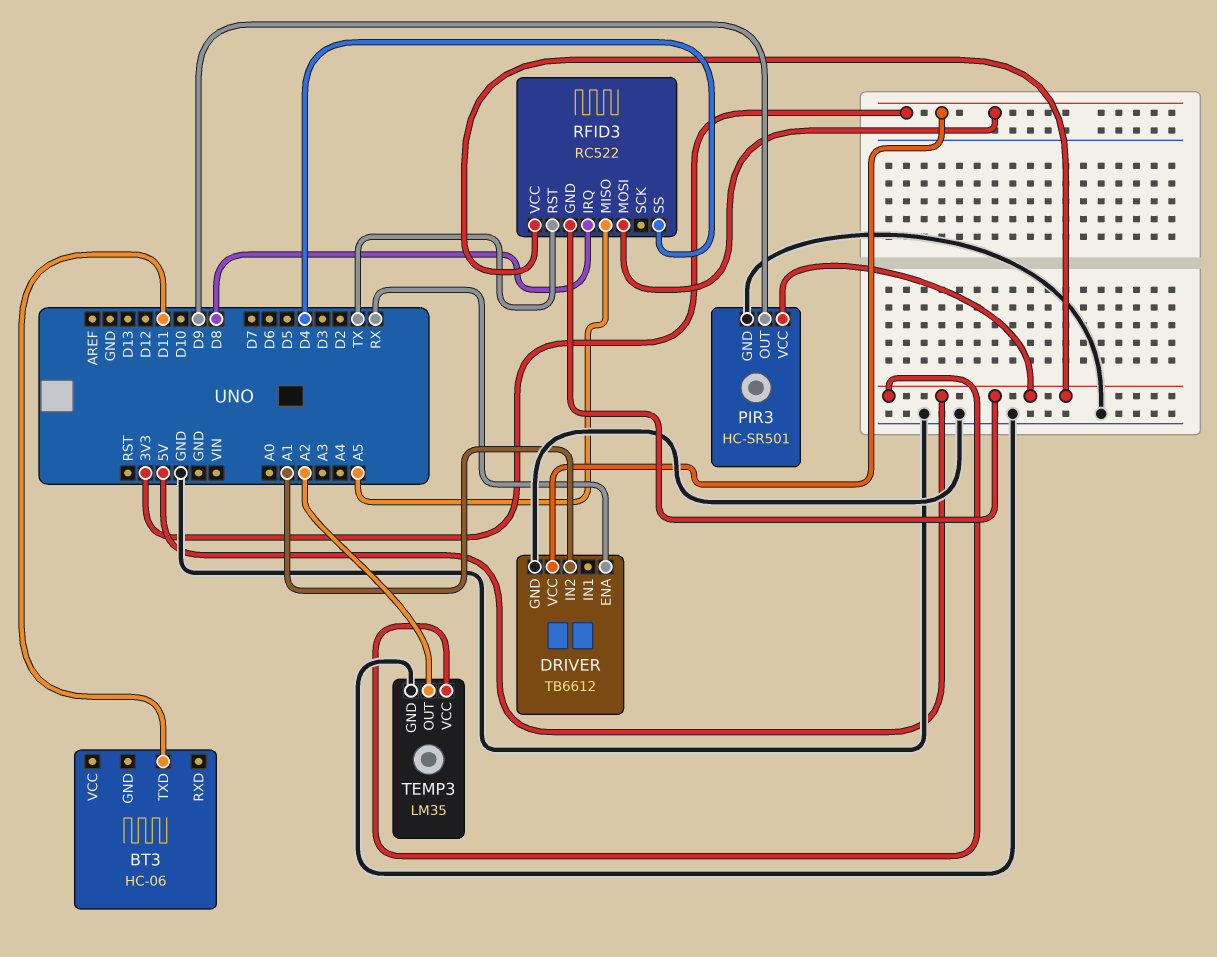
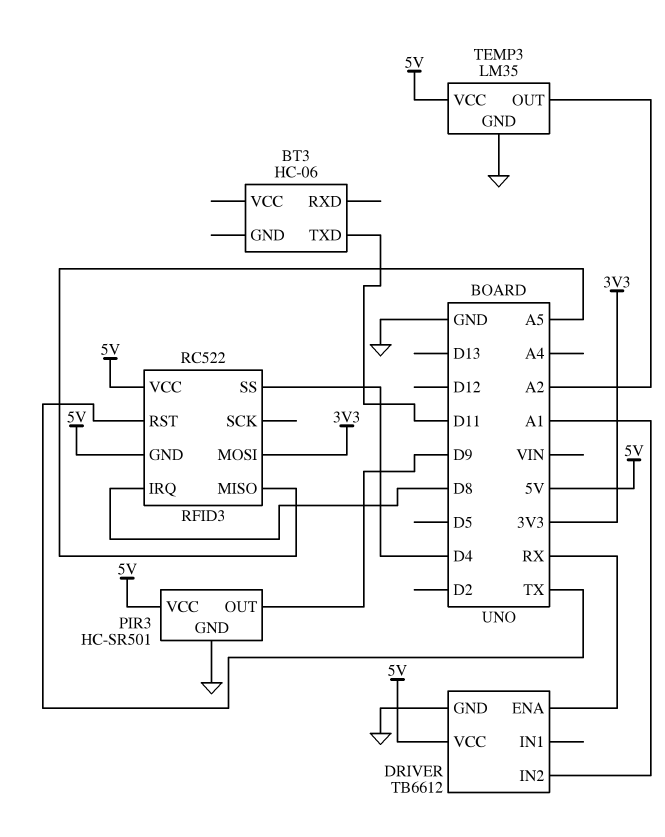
DRIVER pin VCC: 3V3 -> 5V

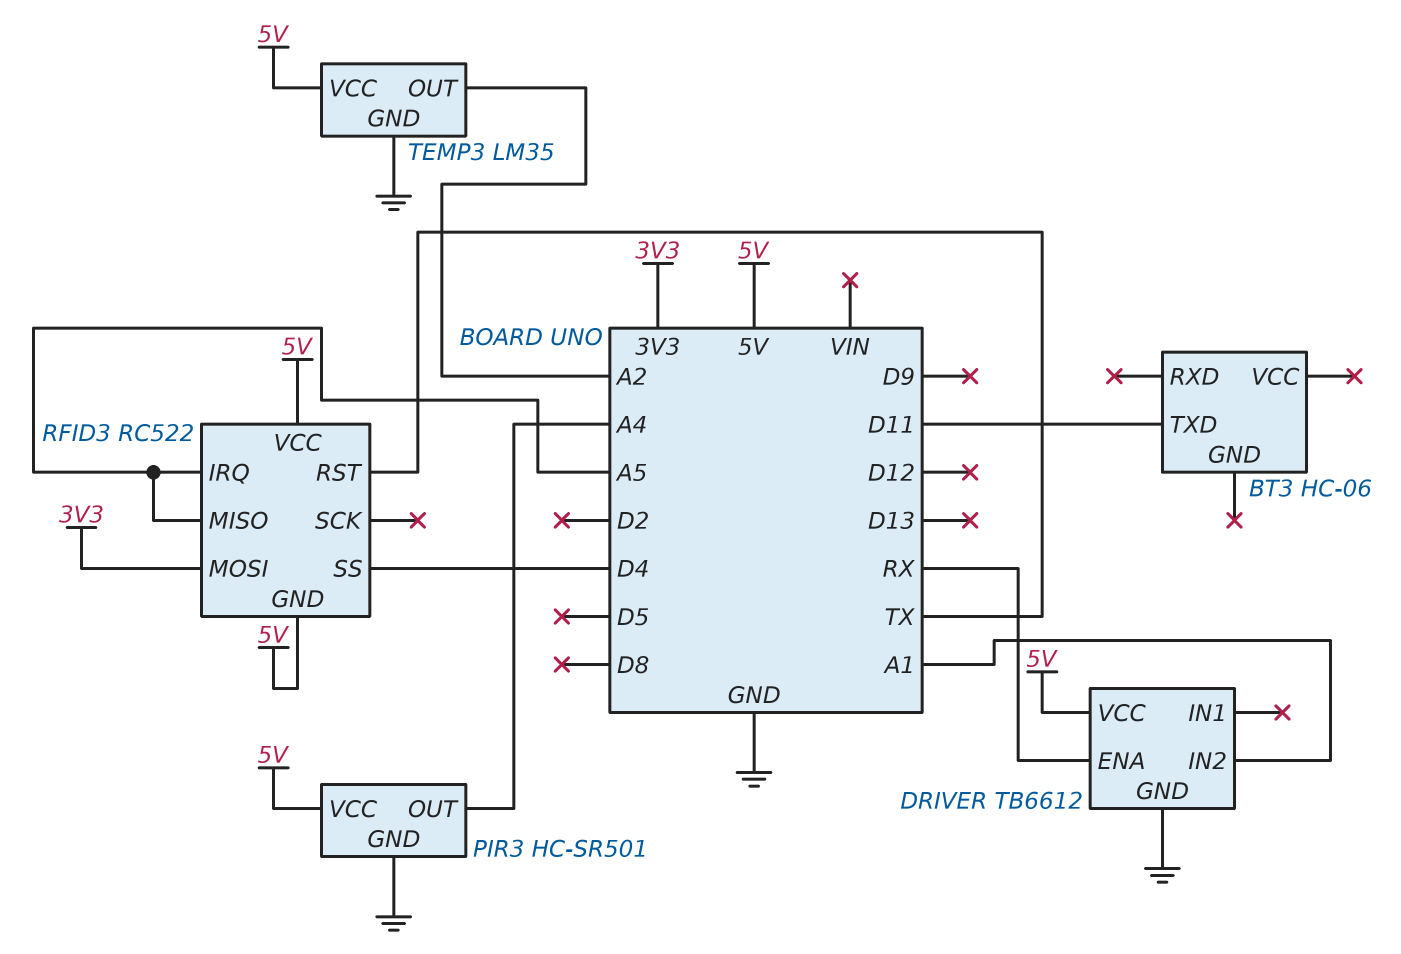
PIR3 pin OUT: D9 -> A4
RFID3 pin IRQ: D8 -> A5

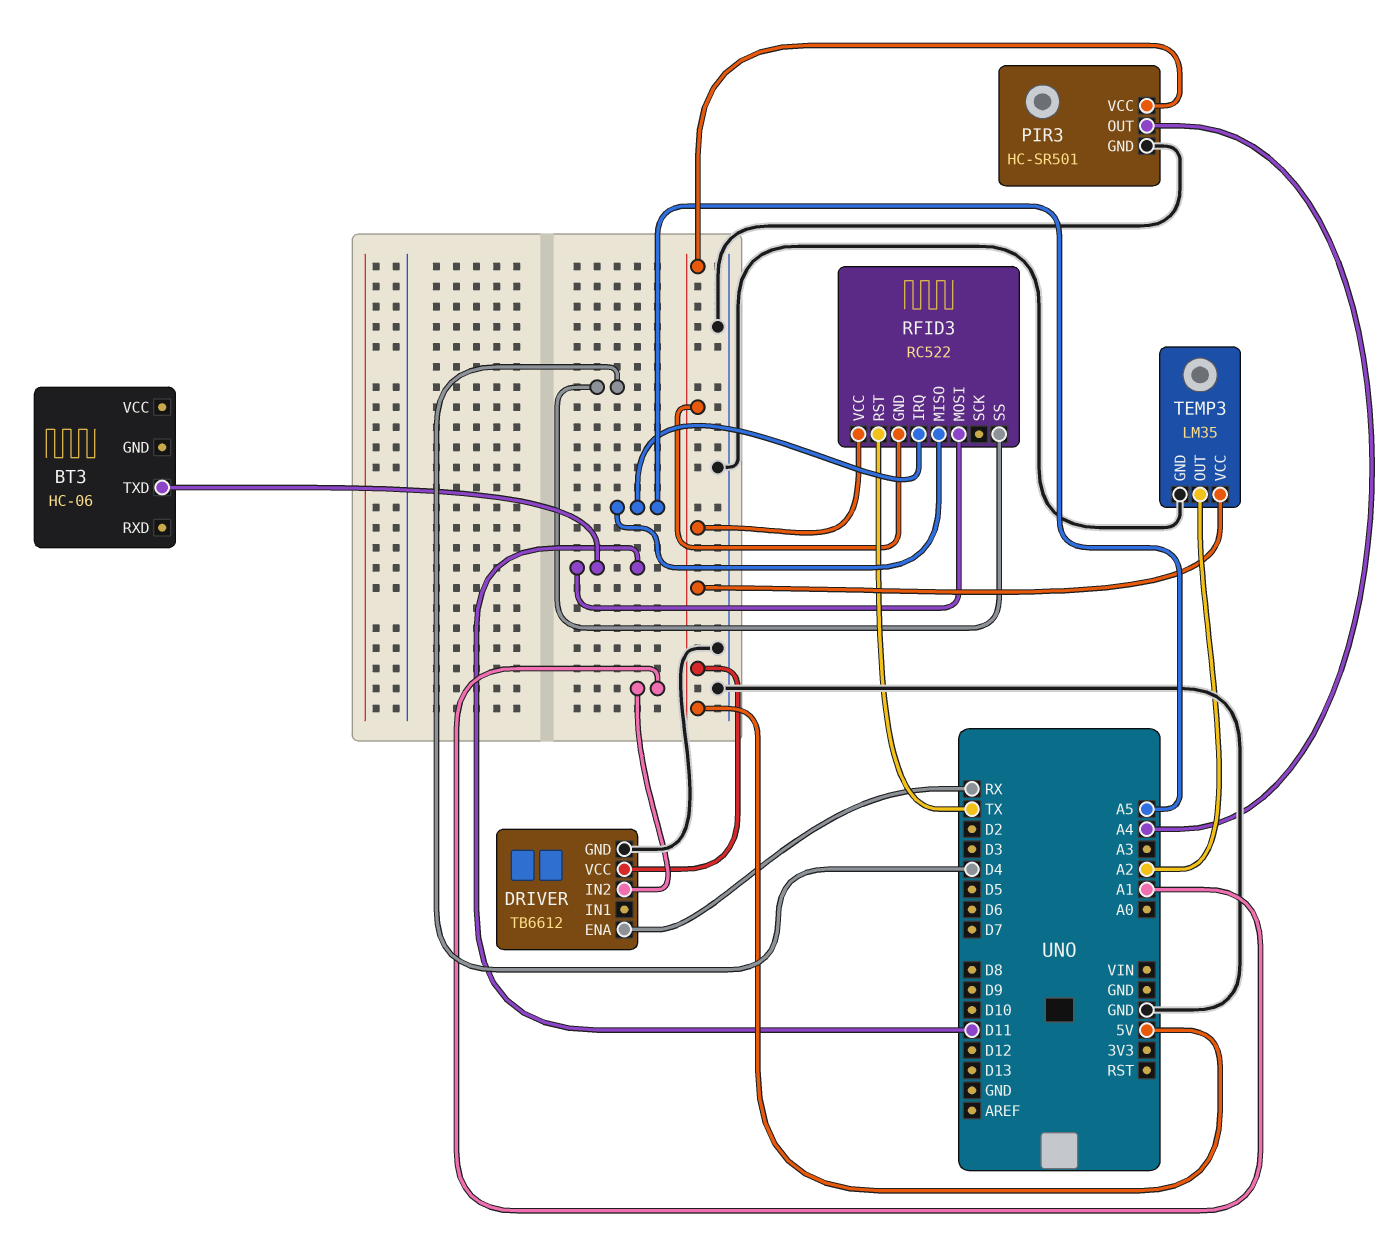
RFID3 pin MOSI: 3V3 -> D11

